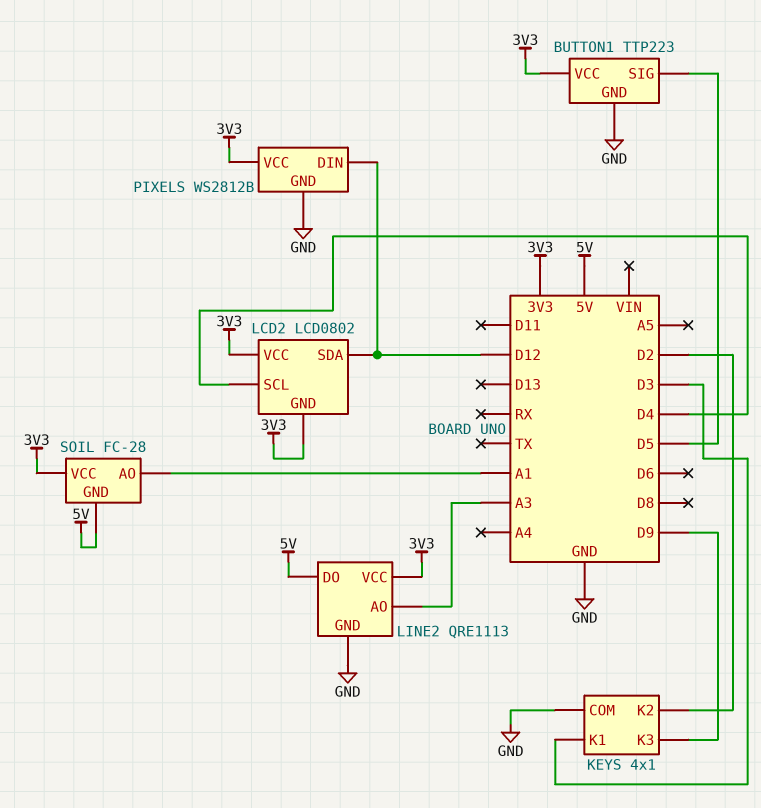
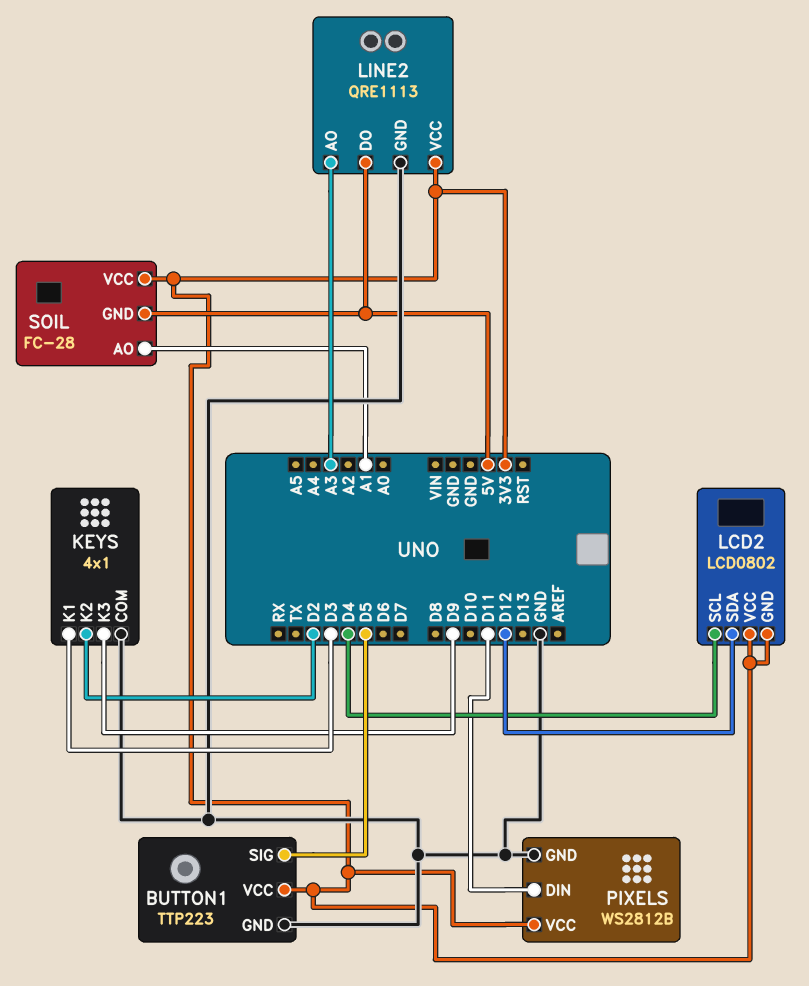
PIXELS pin DIN: D12 -> D11

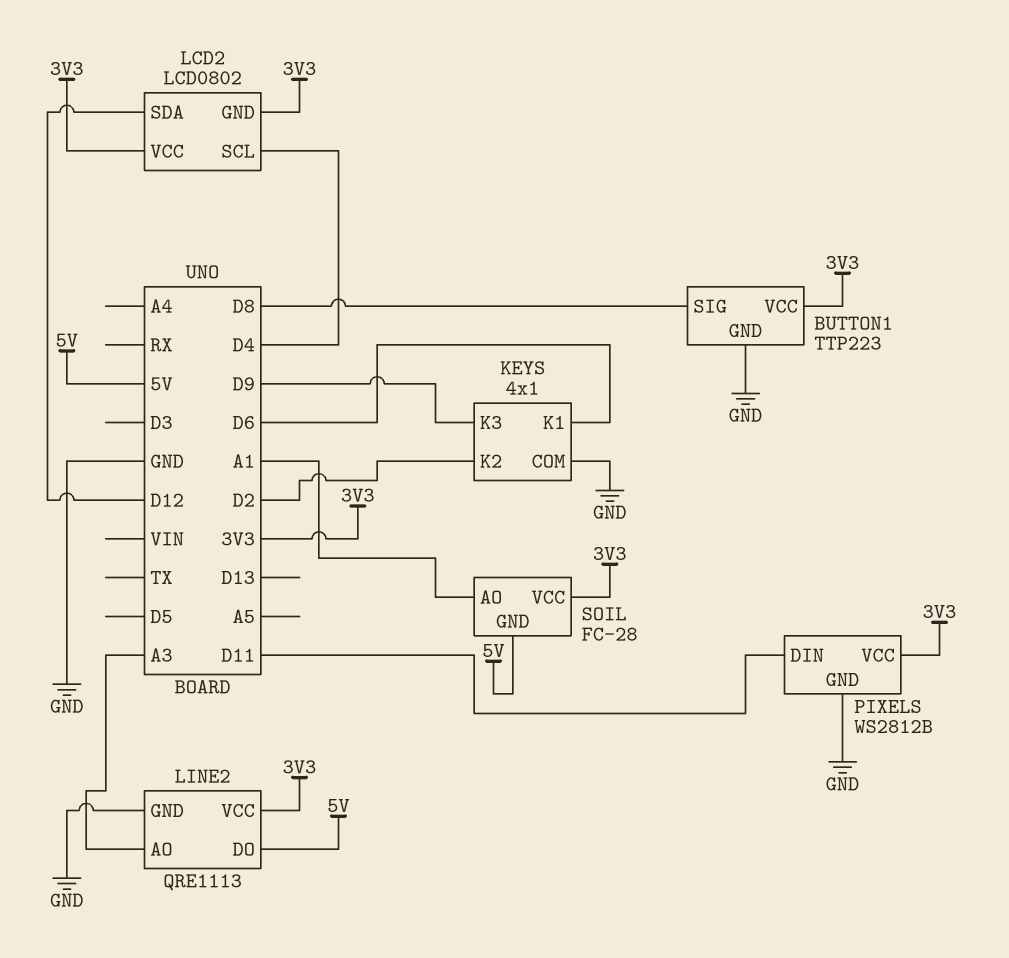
BUTTON1 pin SIG: D5 -> D8
KEYS pin K1: D3 -> D6

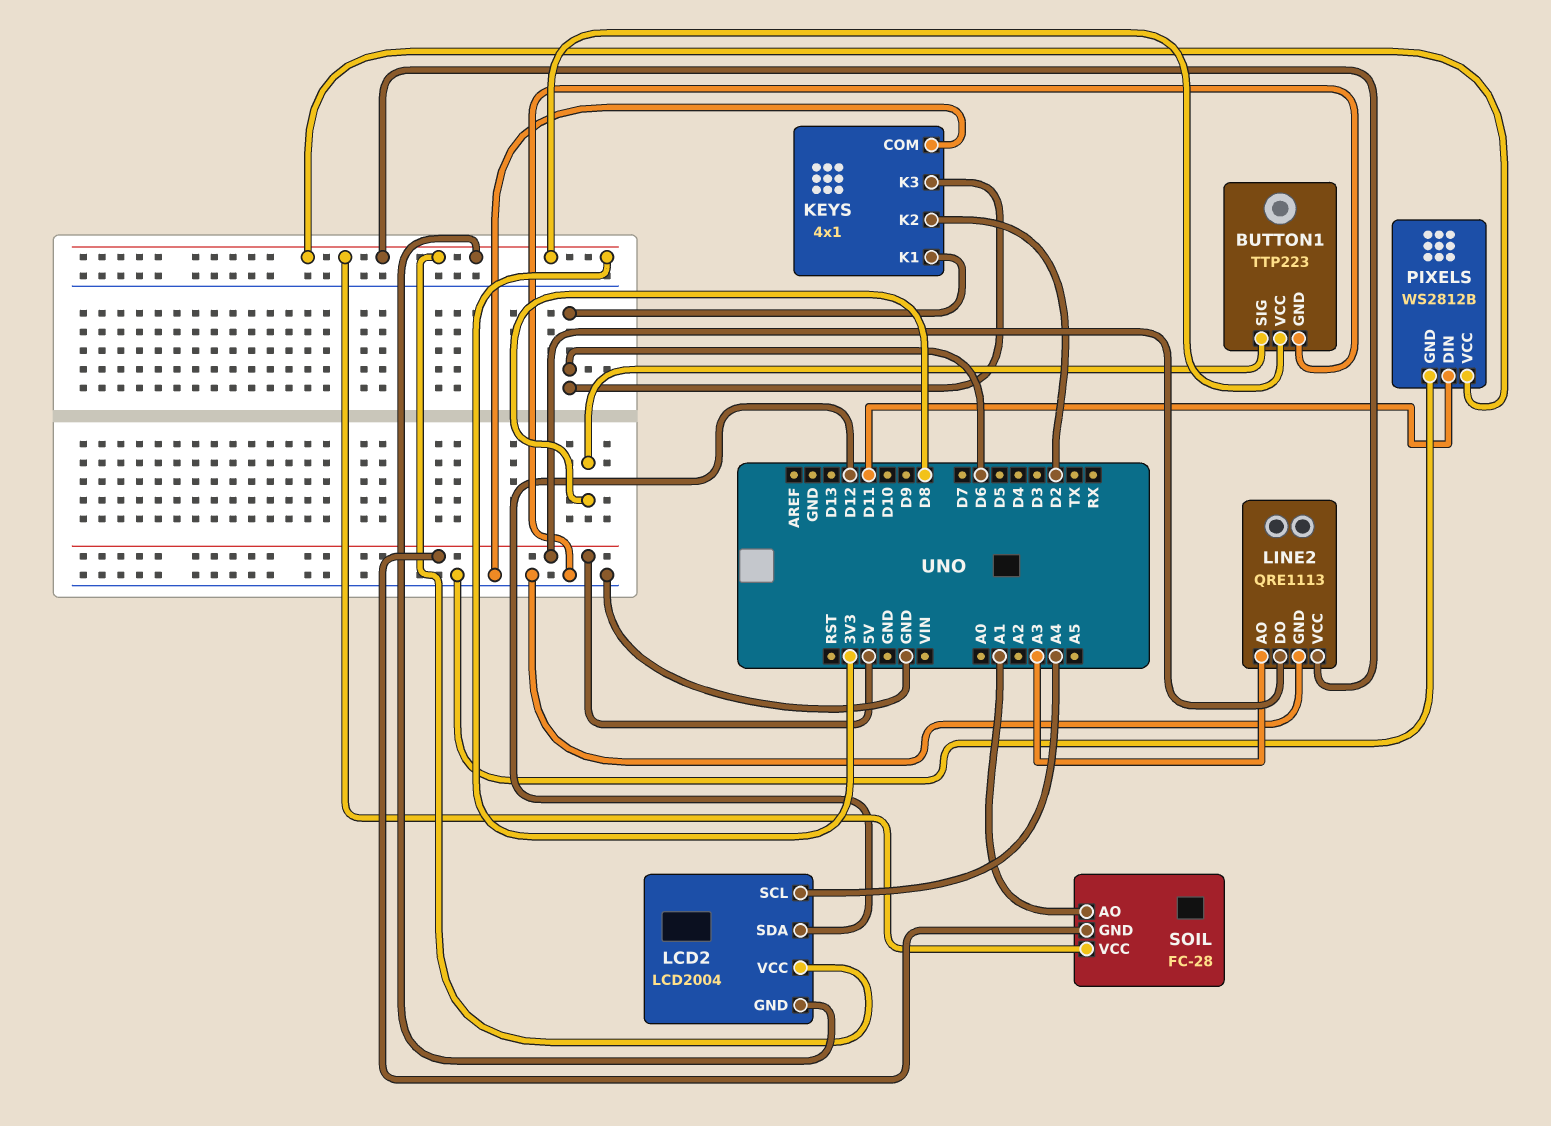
KEYS pin K3: D9 -> D6
LCD2: LCD0802 -> LCD2004
LCD2 pin SCL: D4 -> A4

